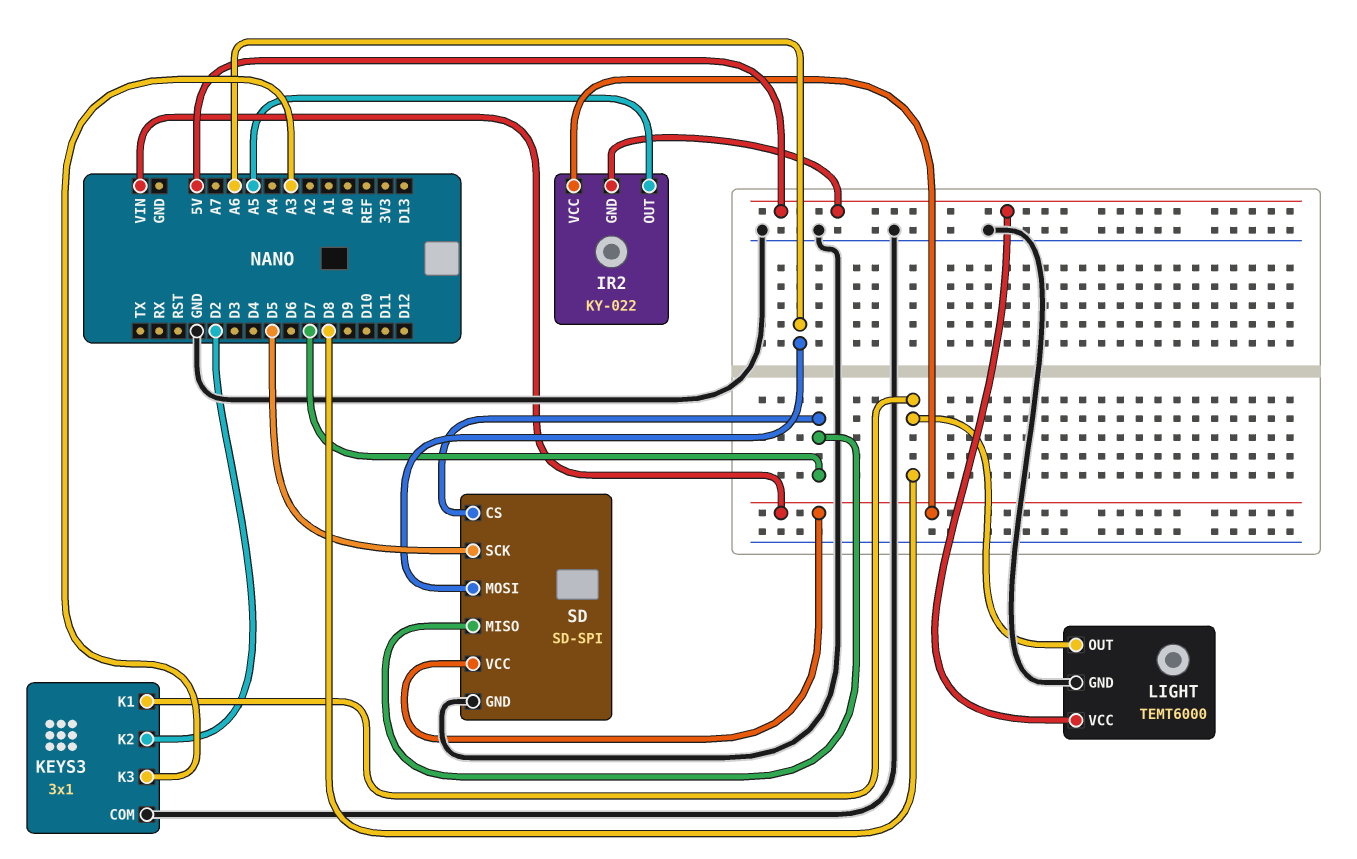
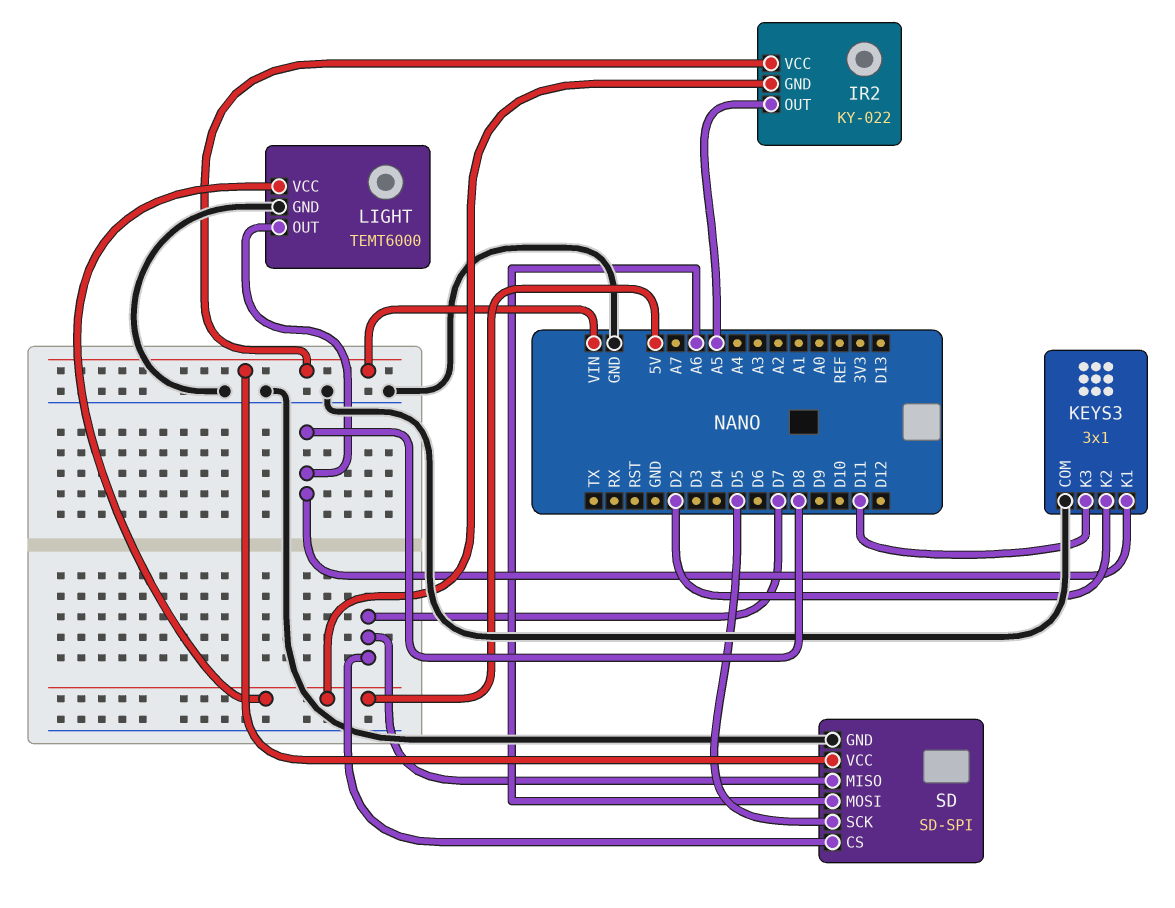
KEYS3 pin K3: A3 -> D11

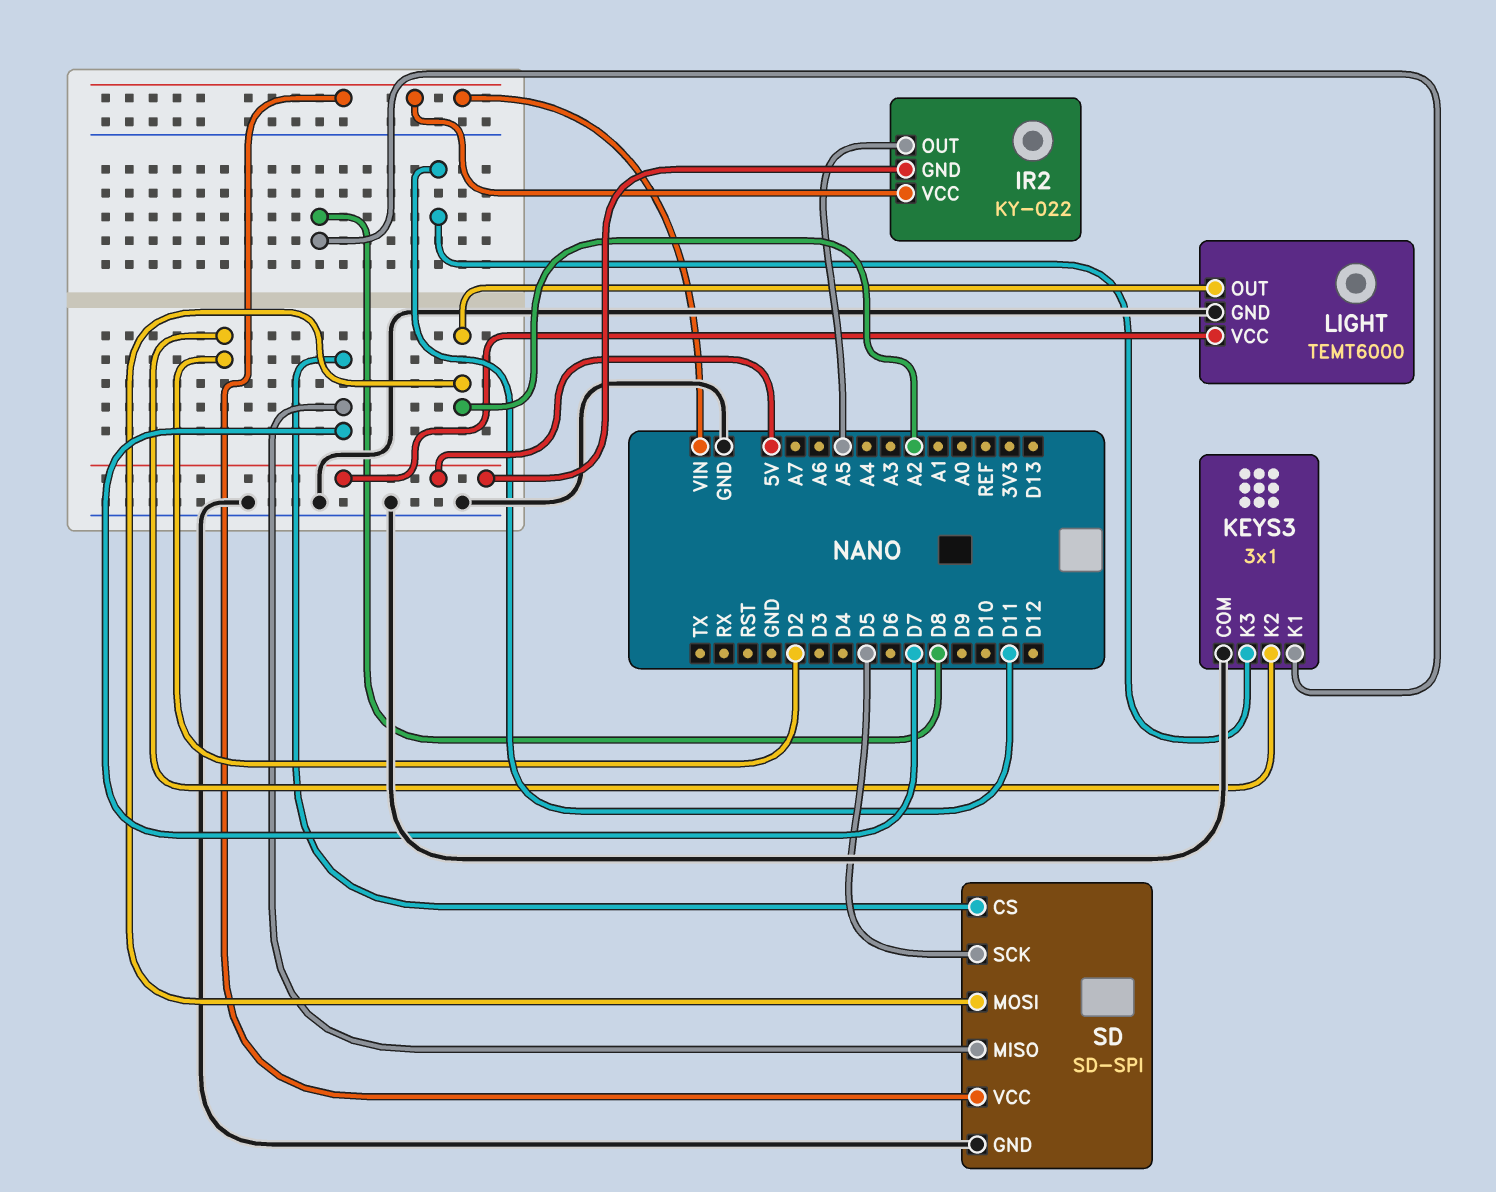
LIGHT pin OUT: D8 -> A2
SD pin MOSI: A6 -> A2

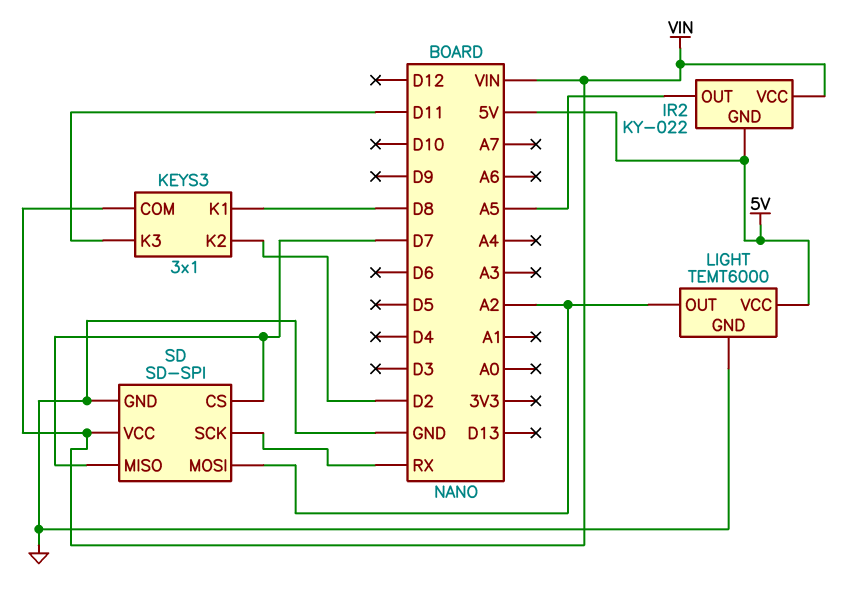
KEYS3 pin COM: GND -> VIN
SD pin SCK: D5 -> RX

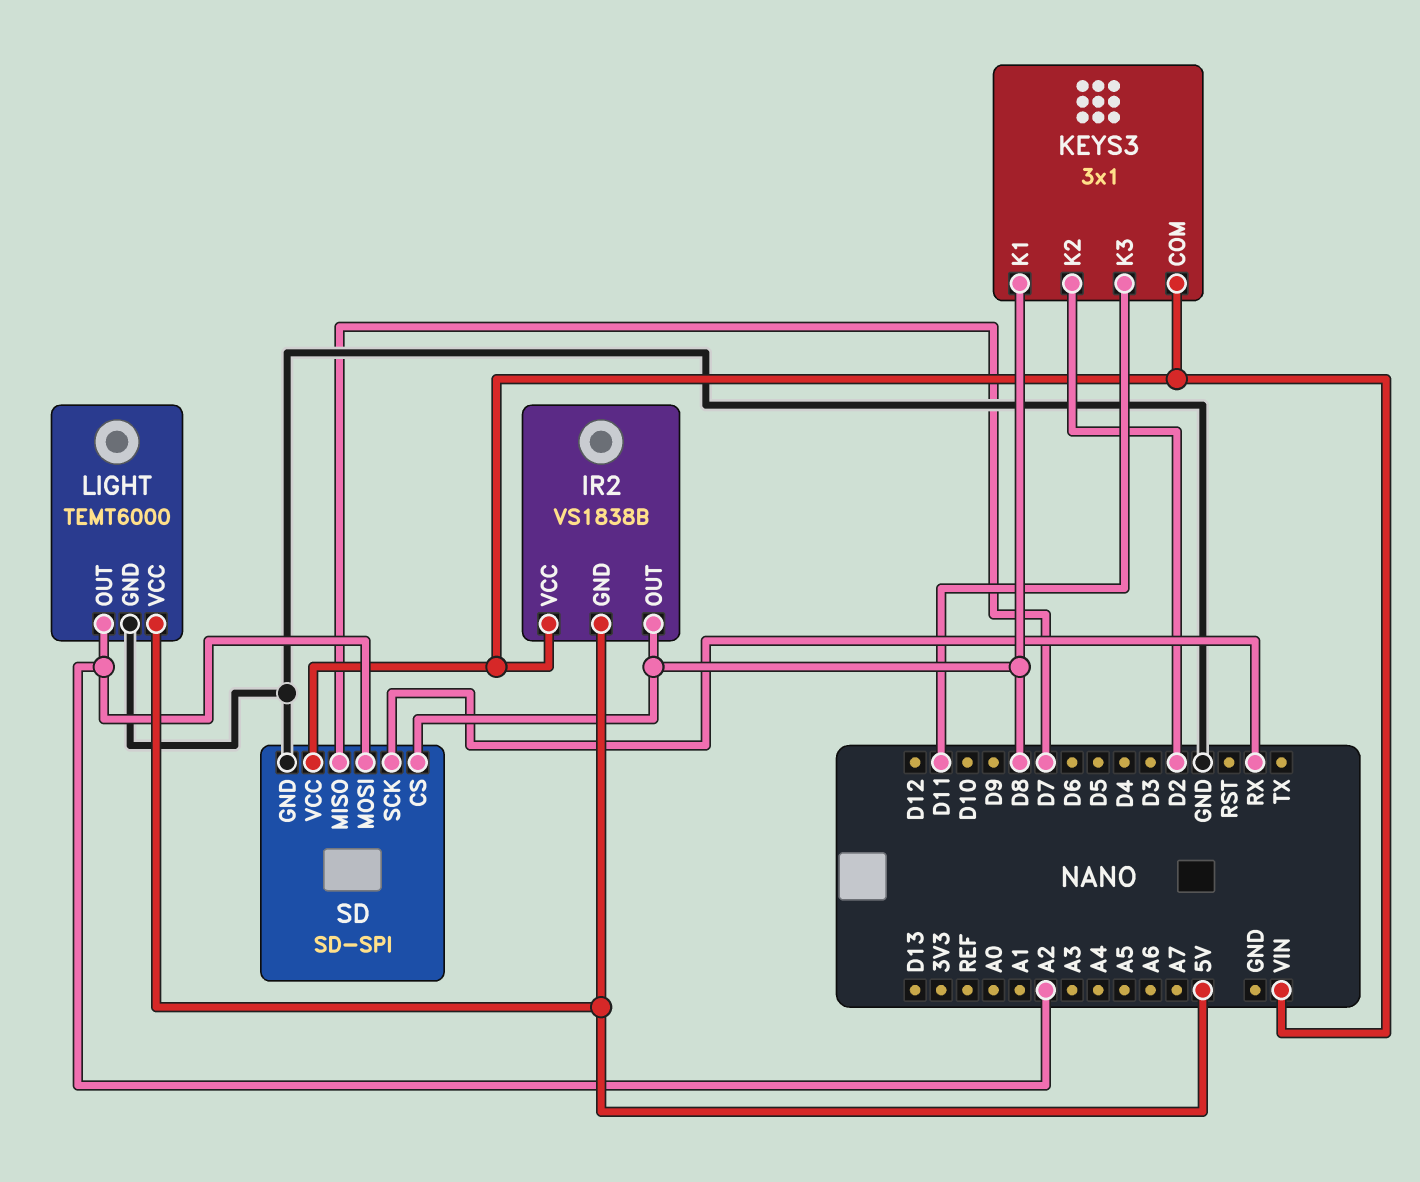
IR2: KY-022 -> VS1838B
IR2 pin OUT: A5 -> D8
SD pin CS: D7 -> D8

